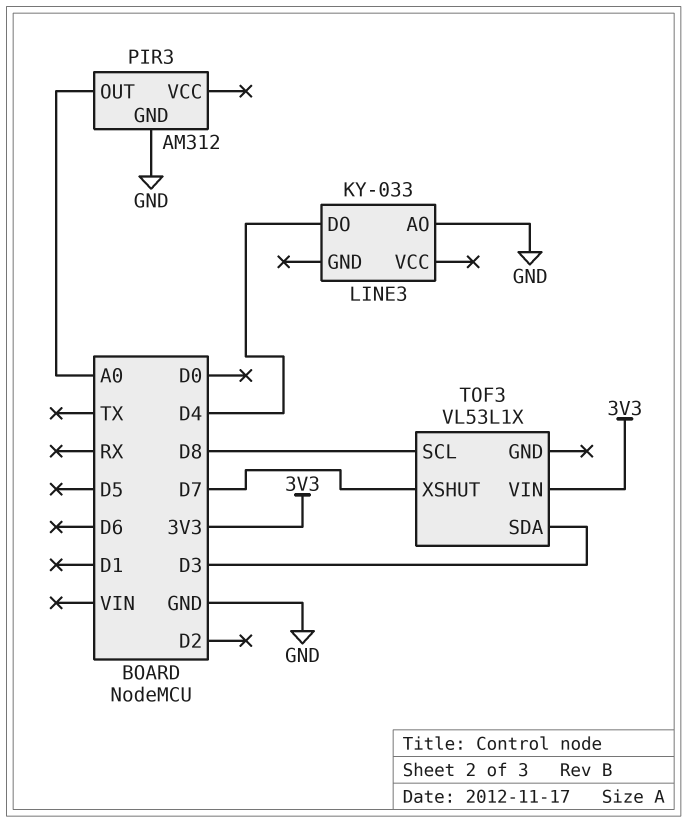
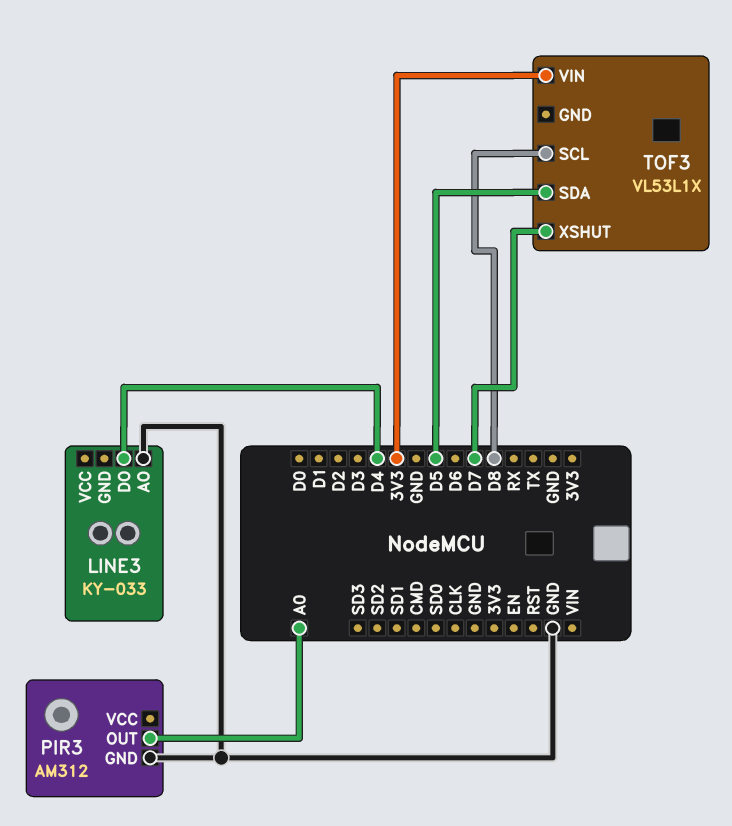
TOF3 pin SDA: D3 -> D5

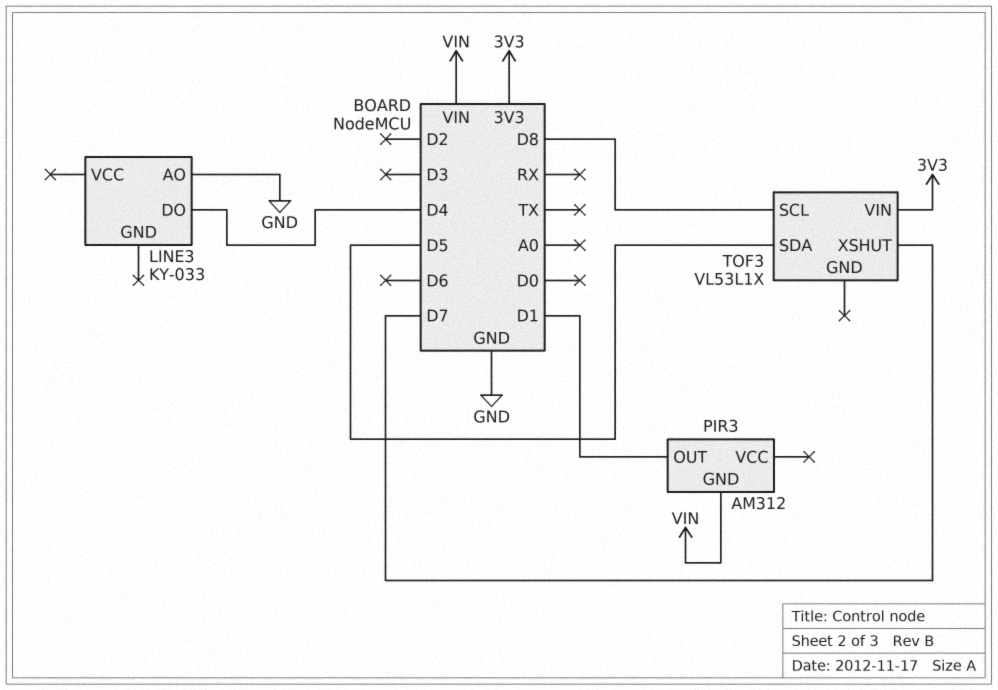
PIR3 pin GND: GND -> VIN
PIR3 pin OUT: A0 -> D1

